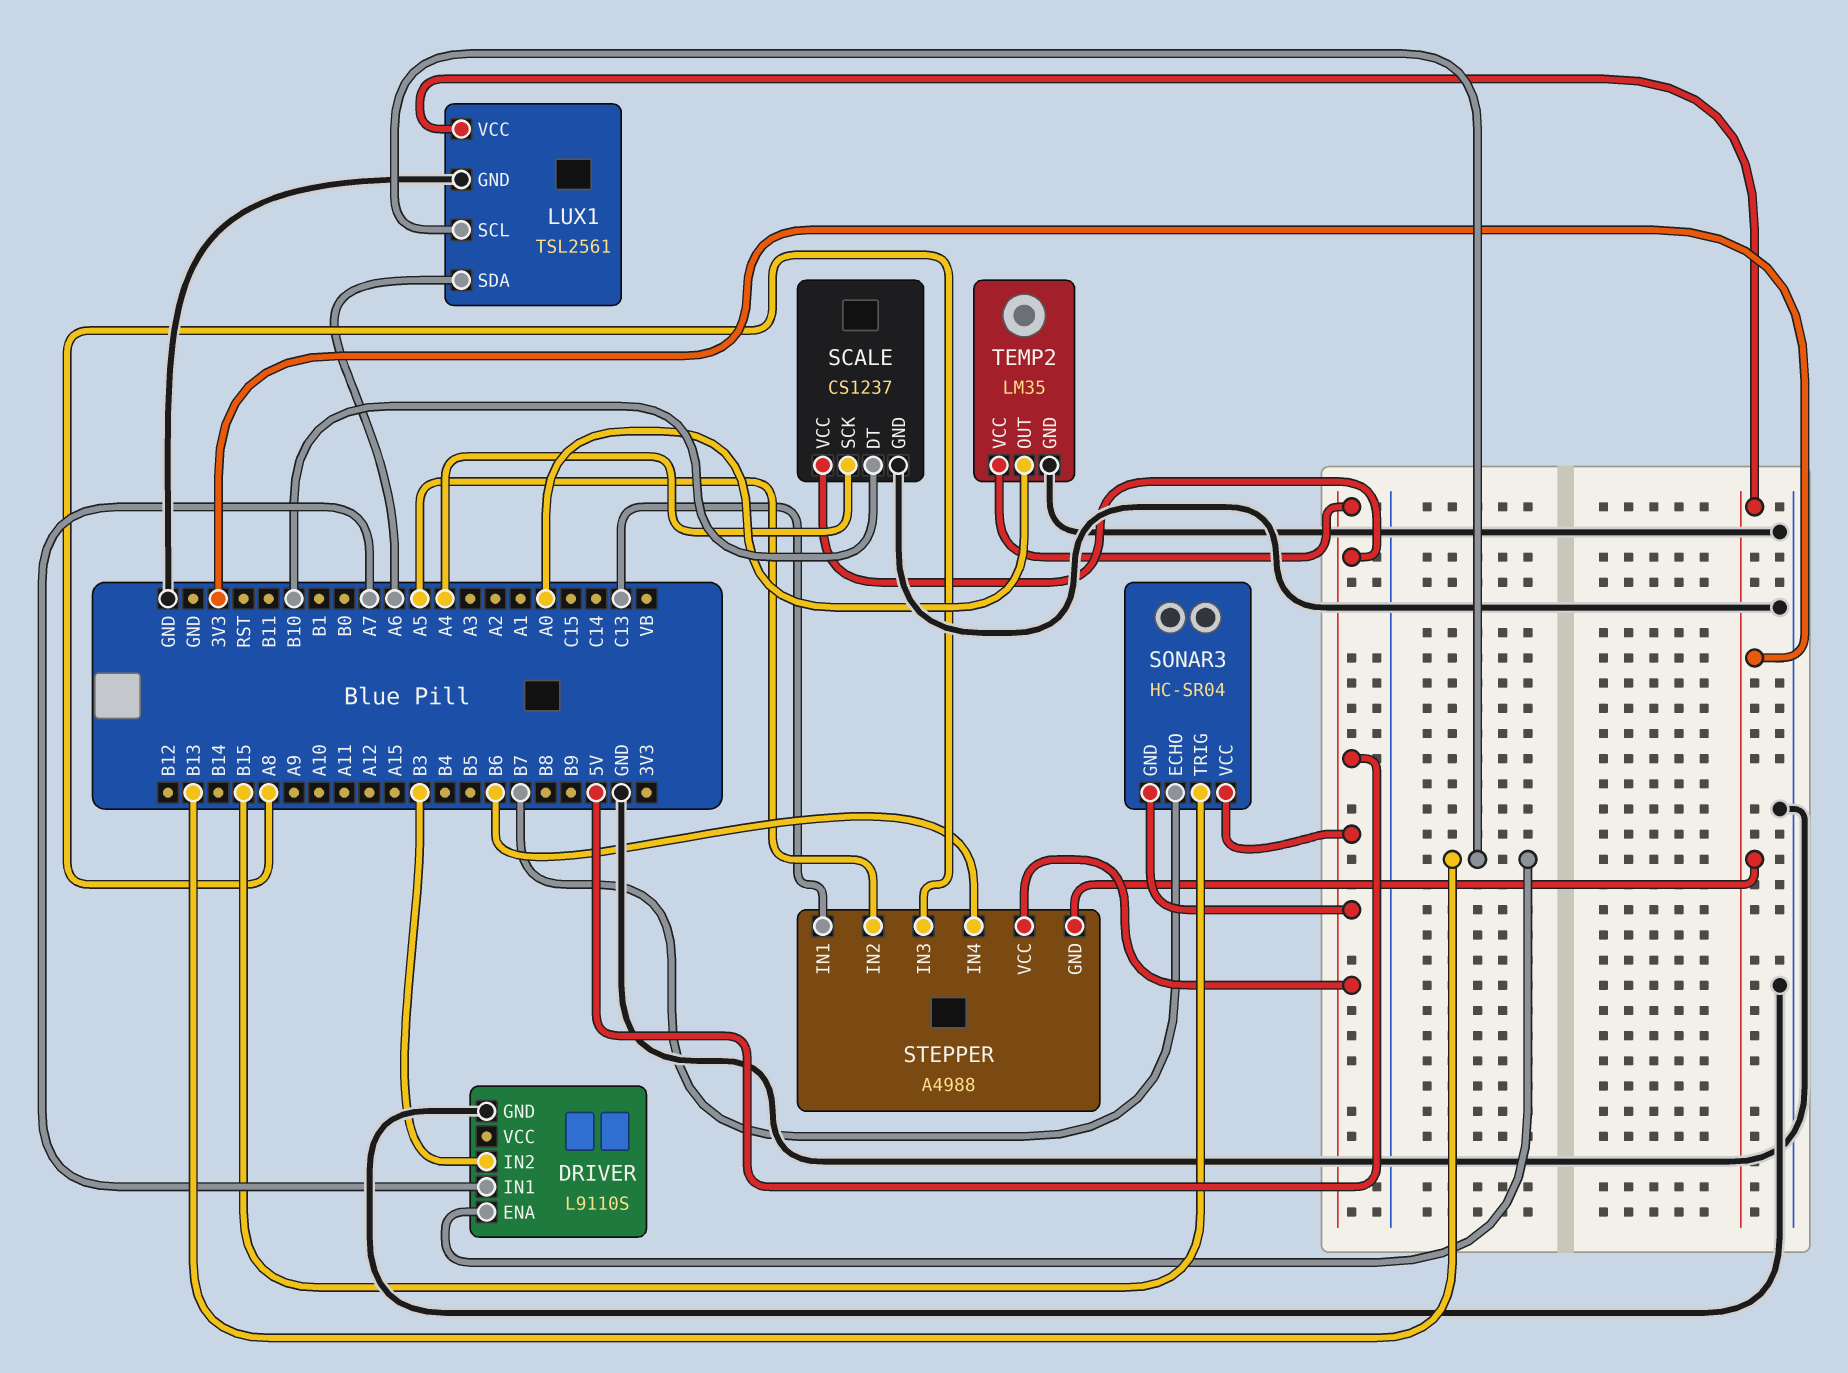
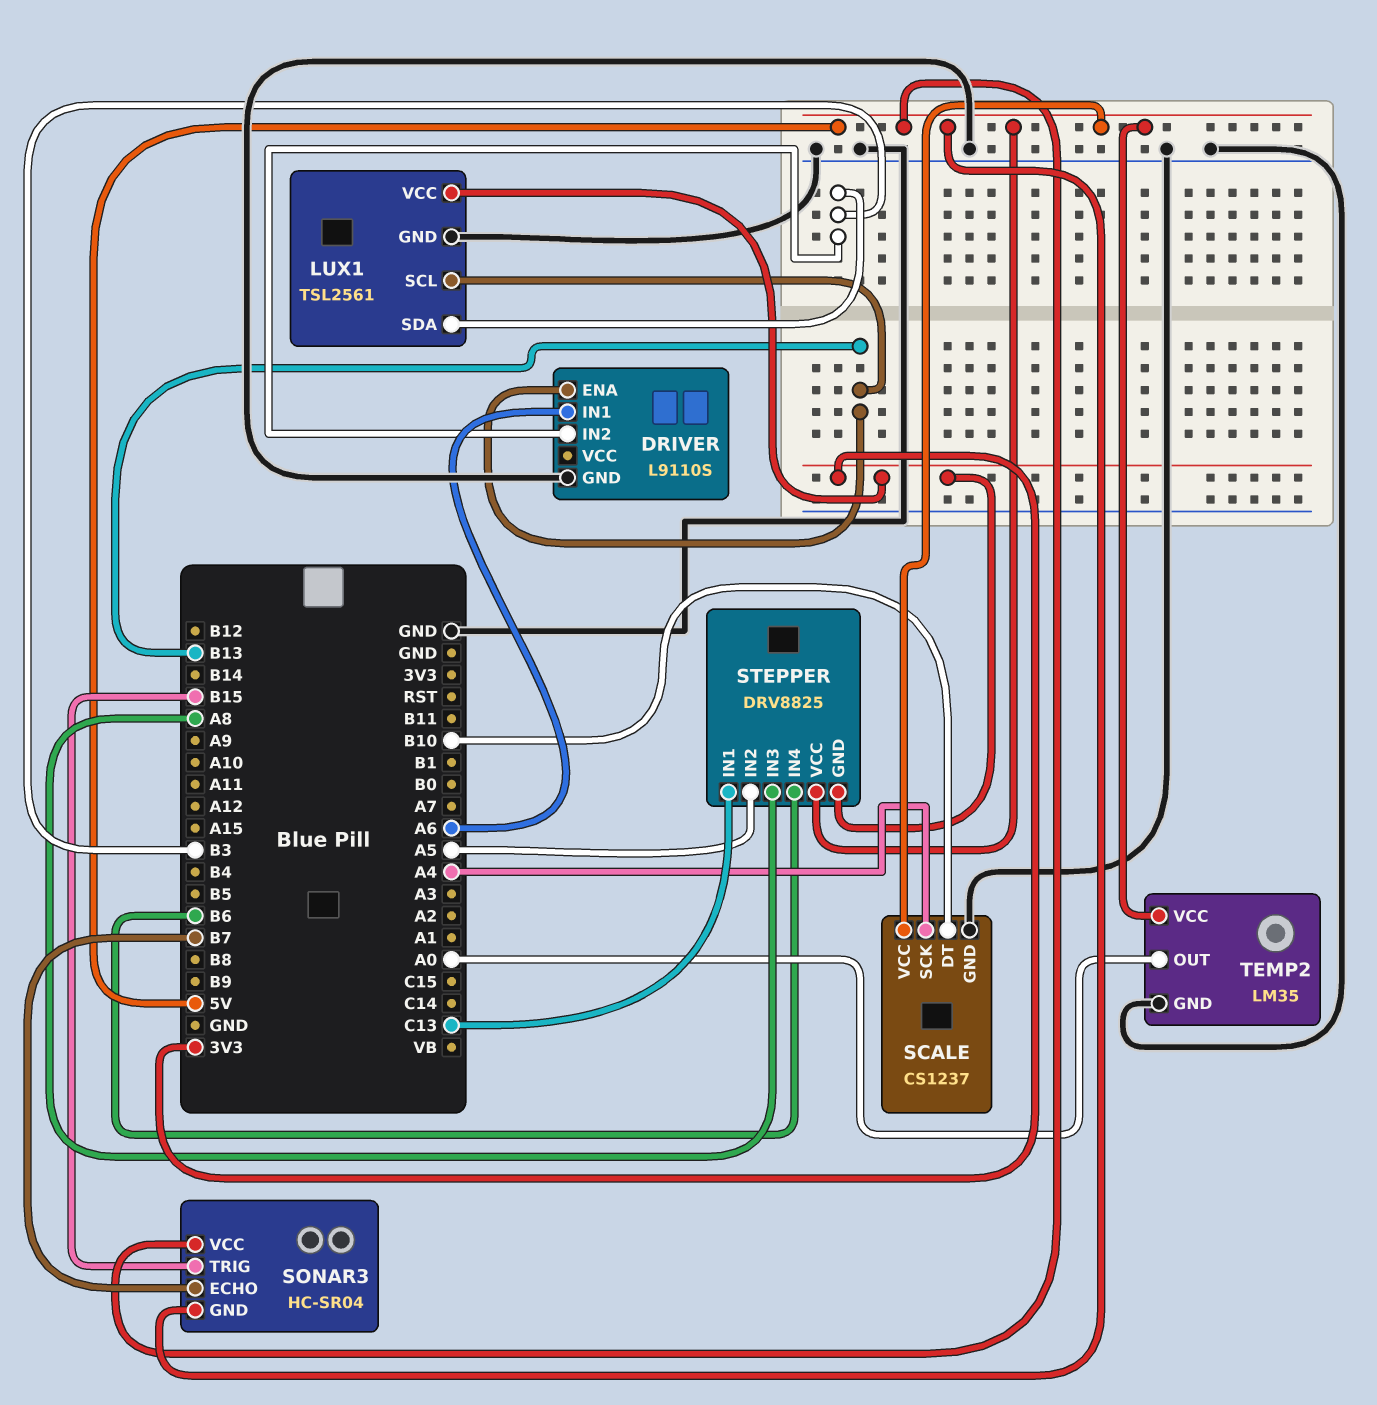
DRIVER pin IN1: A7 -> A6
LUX1 pin SDA: A6 -> B3
STEPPER: A4988 -> DRV8825

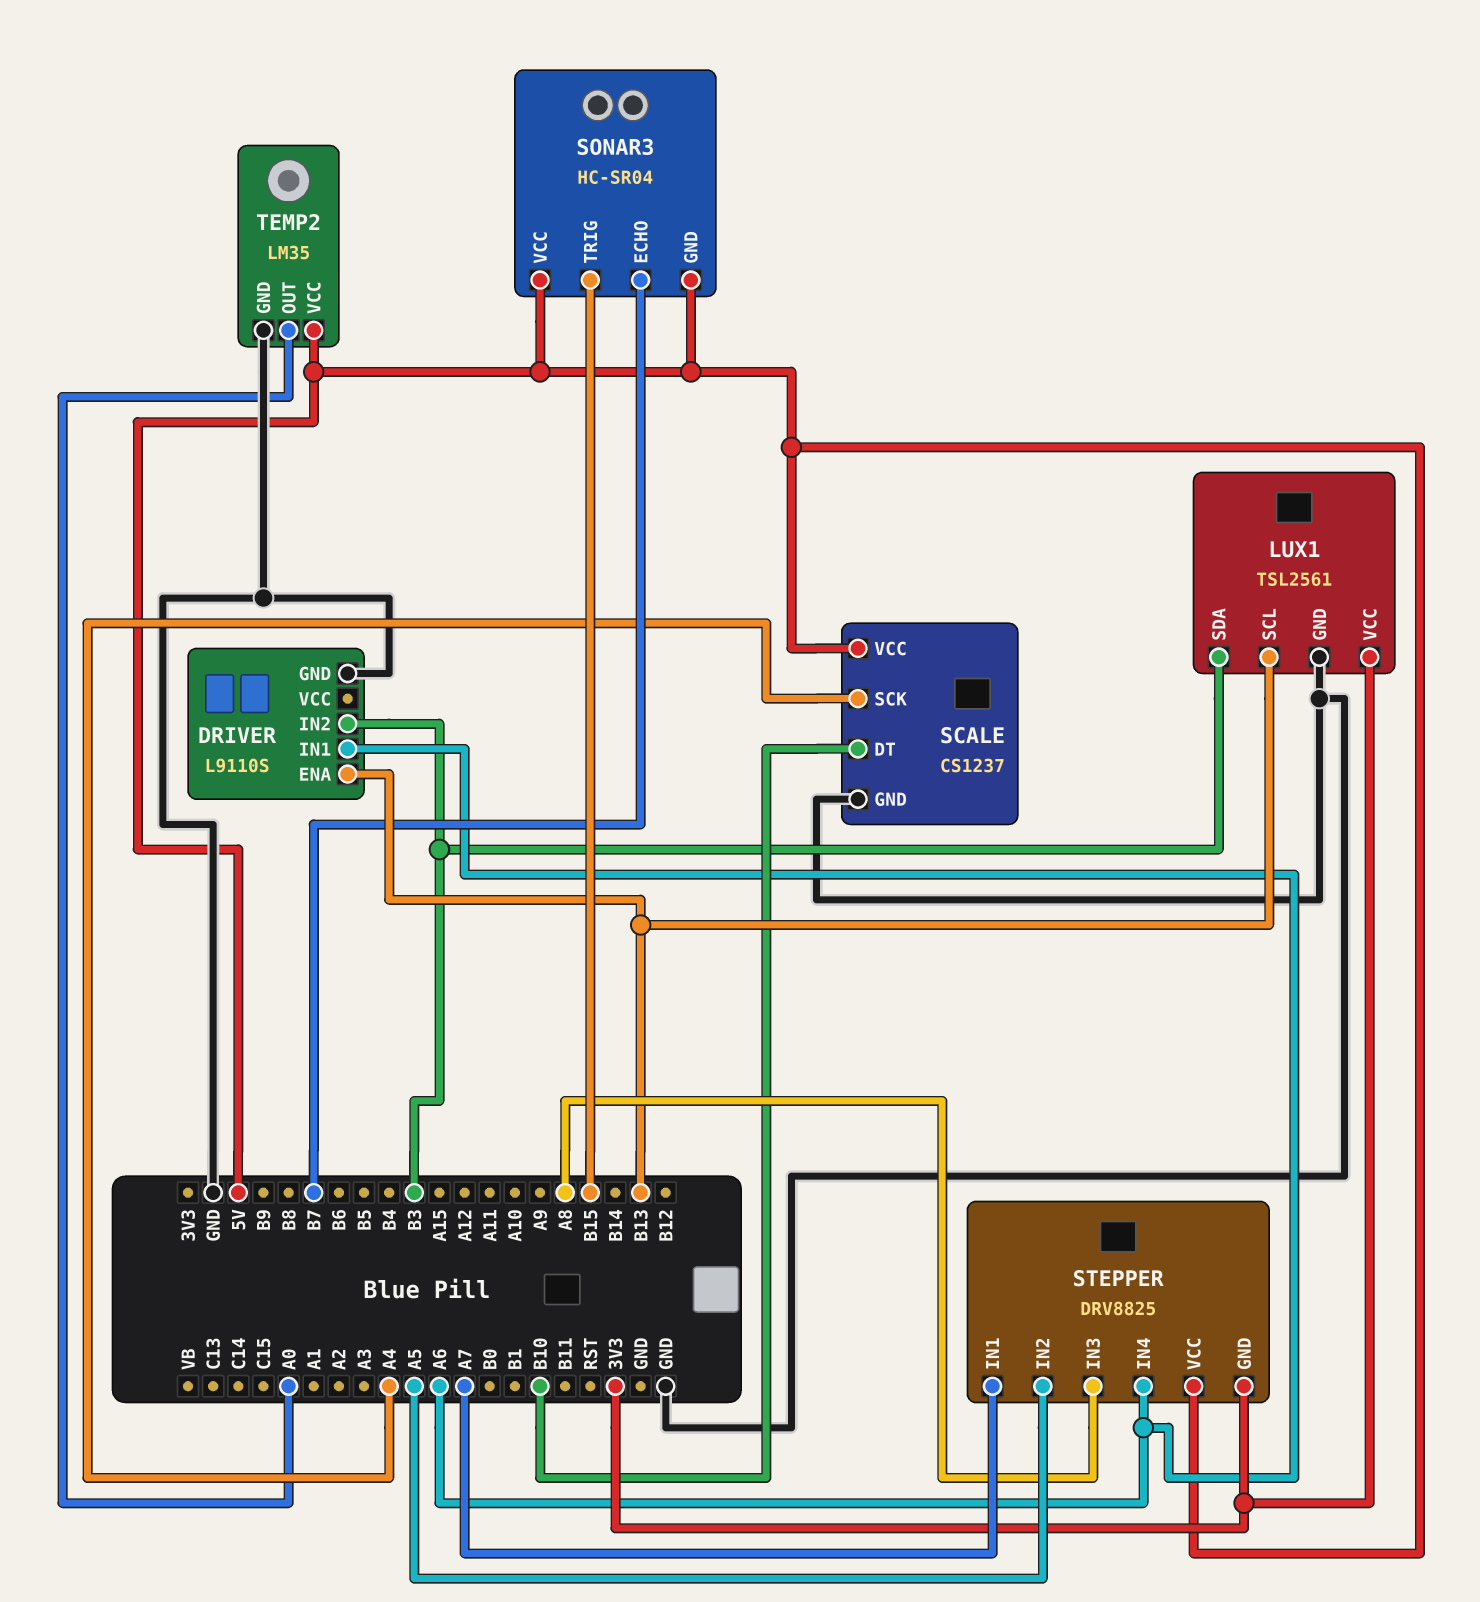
STEPPER pin IN1: C13 -> A7
STEPPER pin IN4: B6 -> A6

